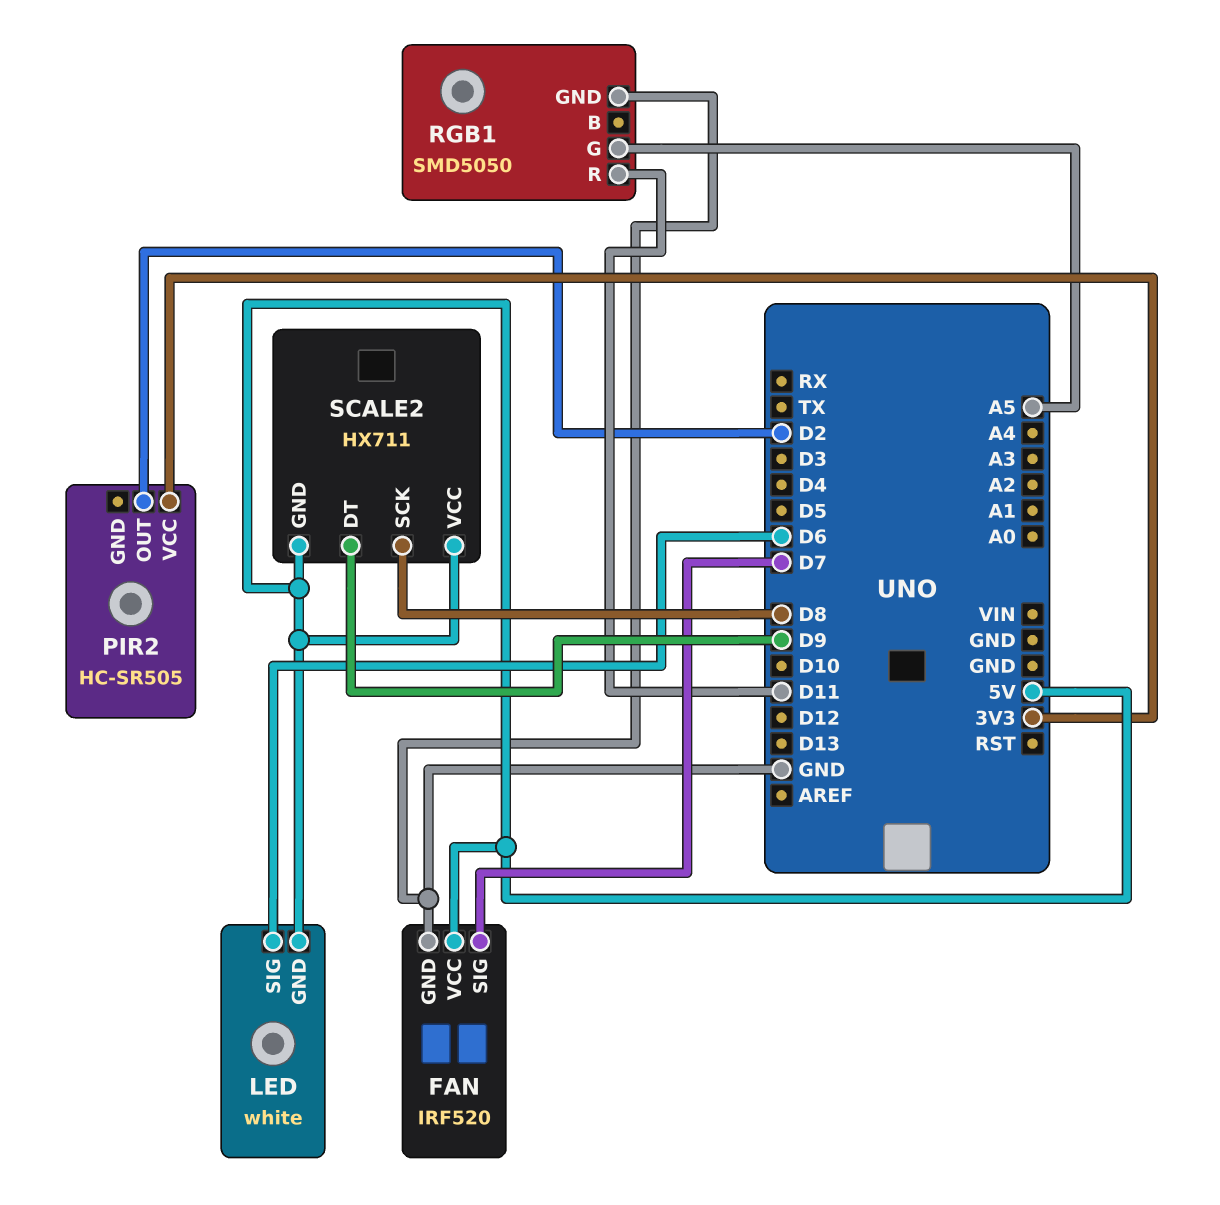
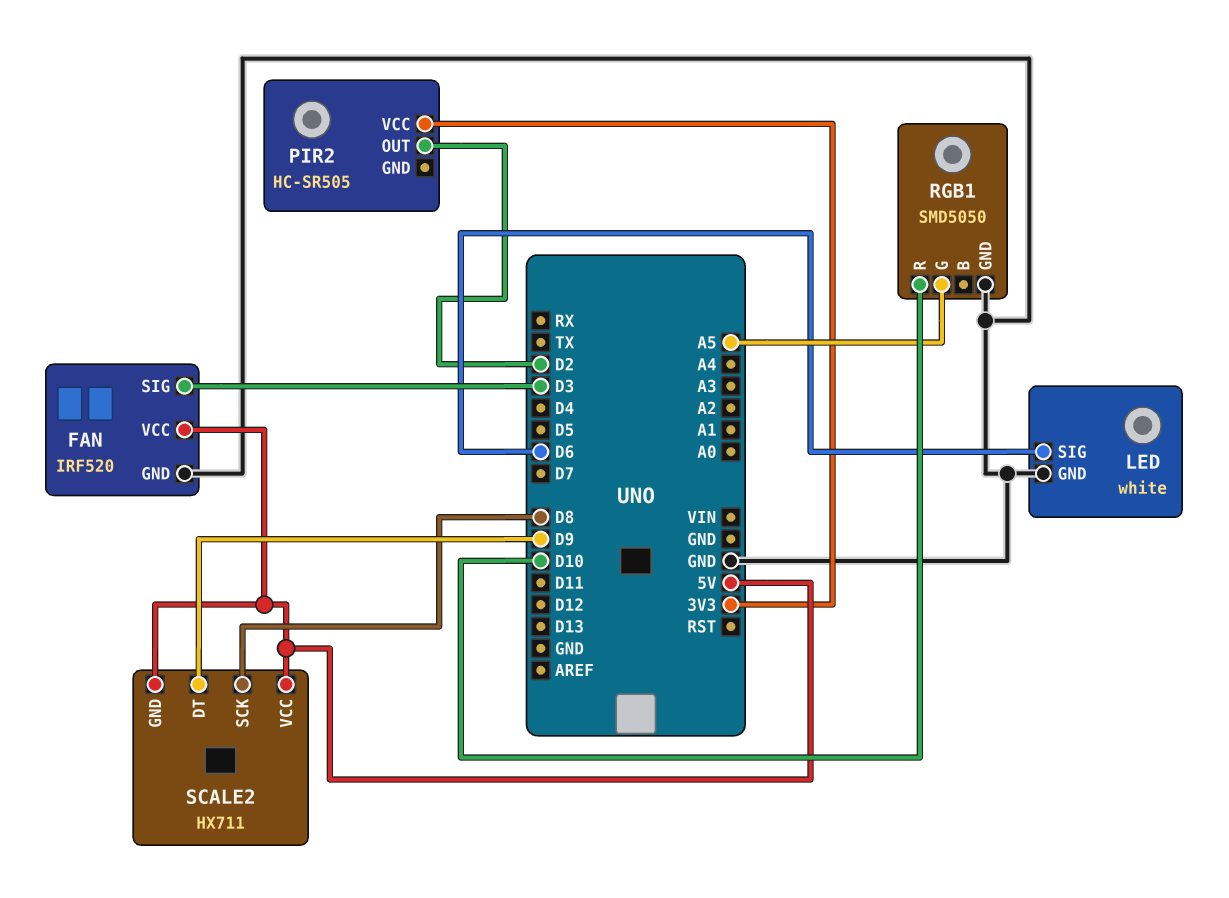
FAN pin SIG: D7 -> D3
LED pin GND: 5V -> GND
RGB1 pin R: D11 -> D10

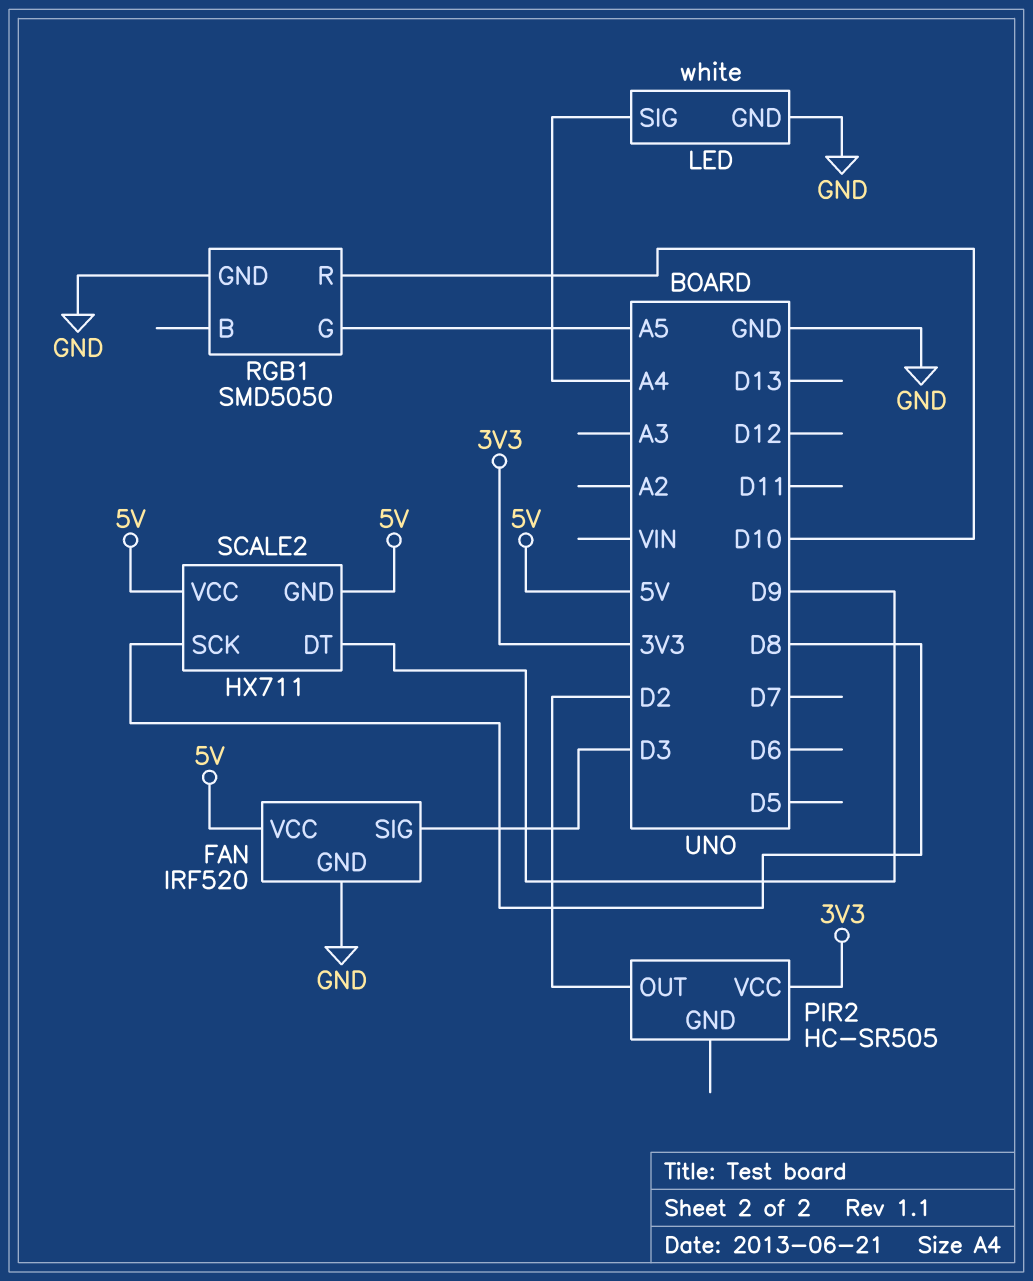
LED pin SIG: D6 -> A4

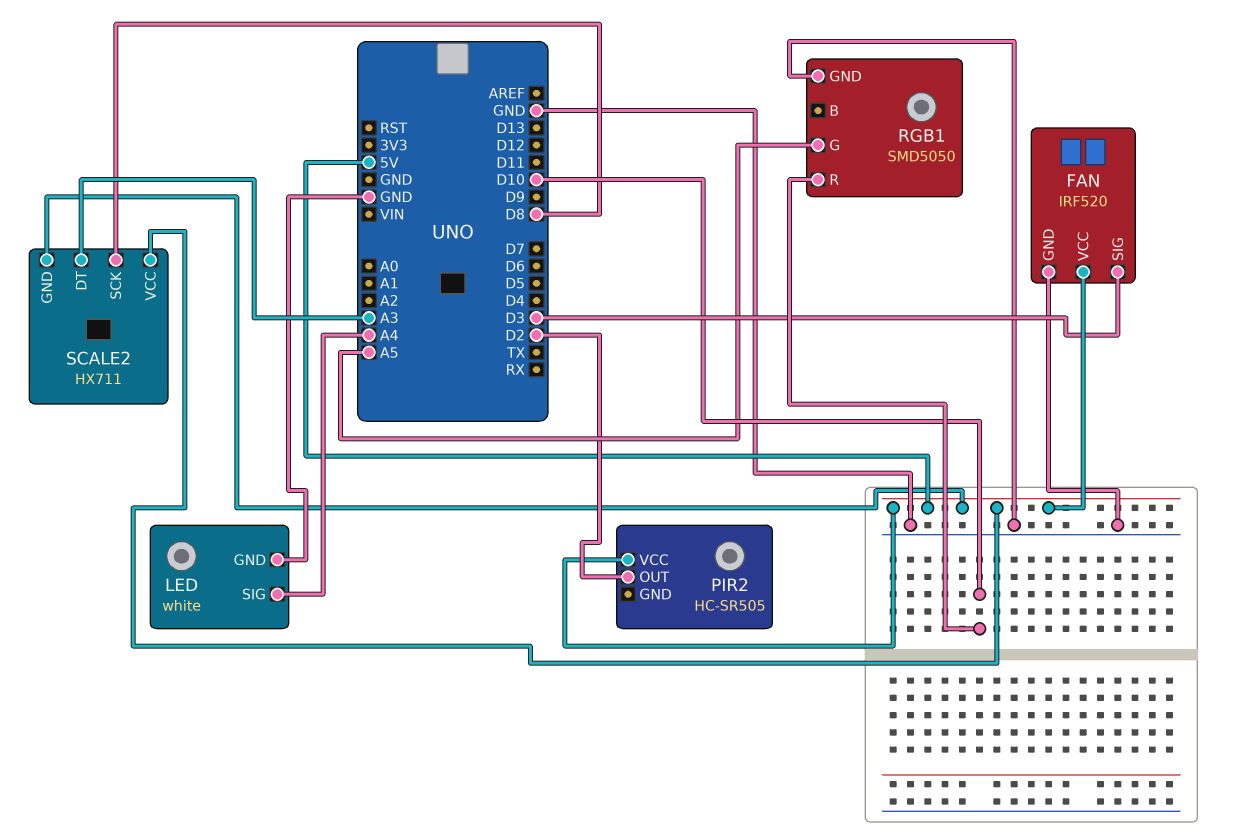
PIR2 pin VCC: 3V3 -> 5V
SCALE2 pin DT: D9 -> A3

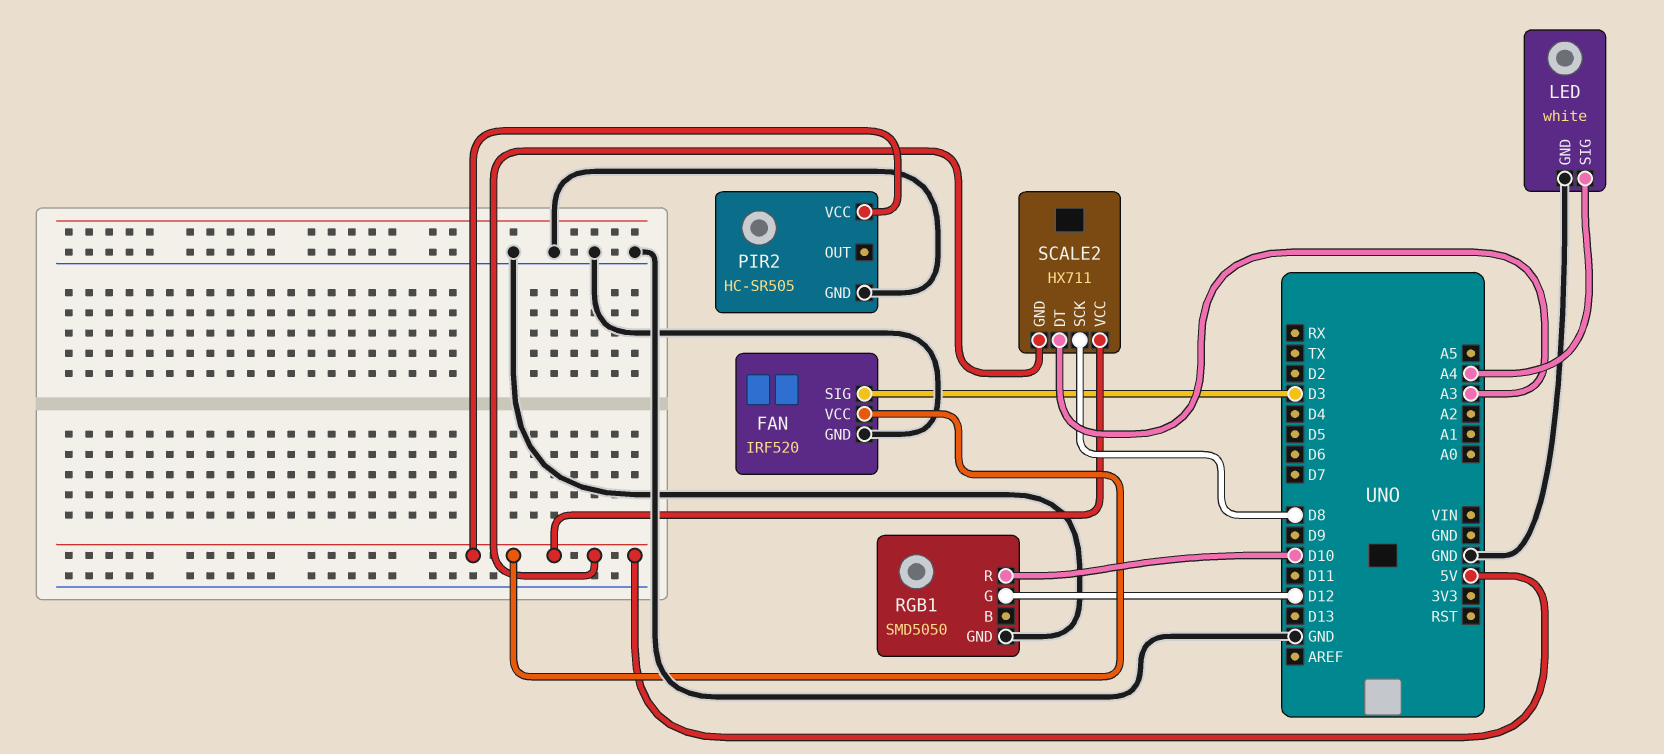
PIR2 pin GND: none -> GND
PIR2 pin OUT: D2 -> none
RGB1 pin G: A5 -> D12

